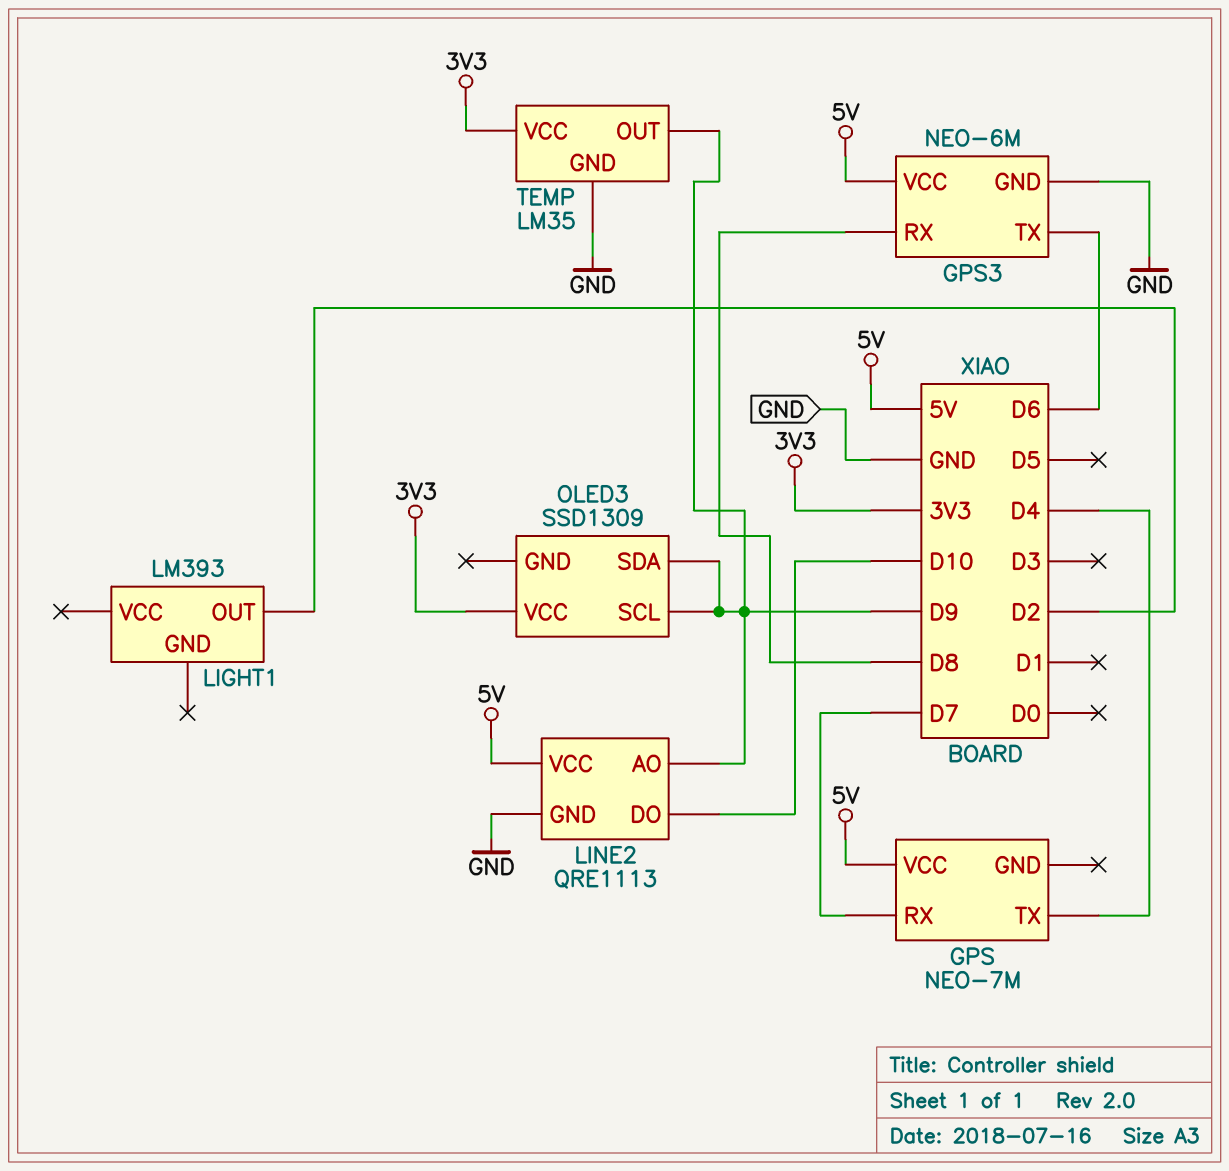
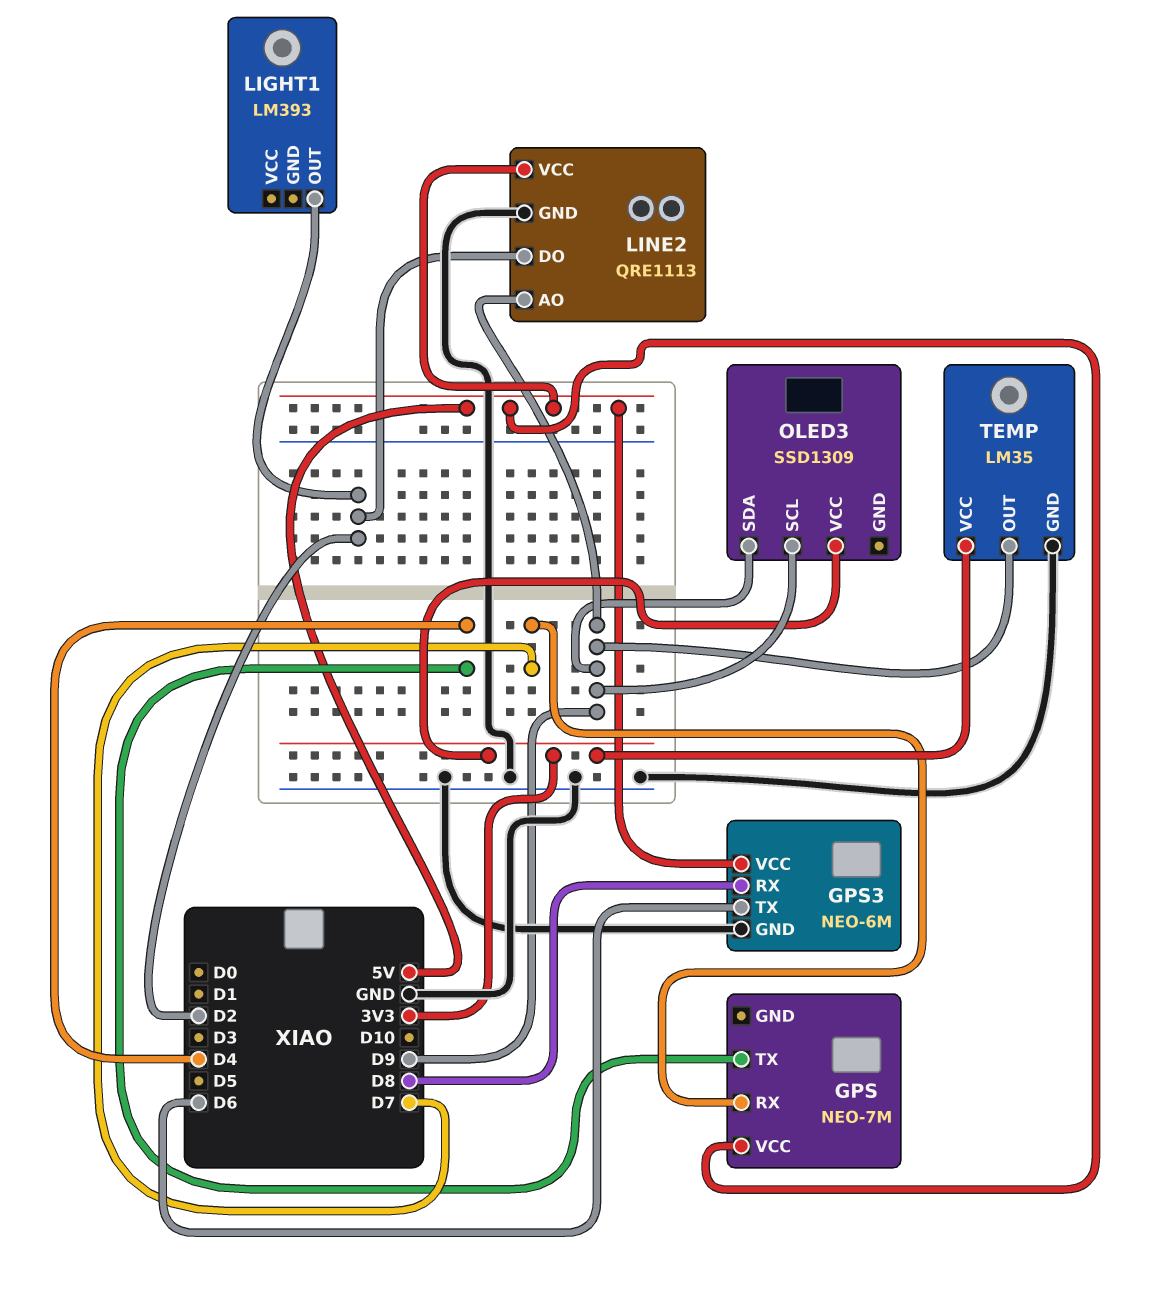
LINE2 pin DO: D10 -> D2

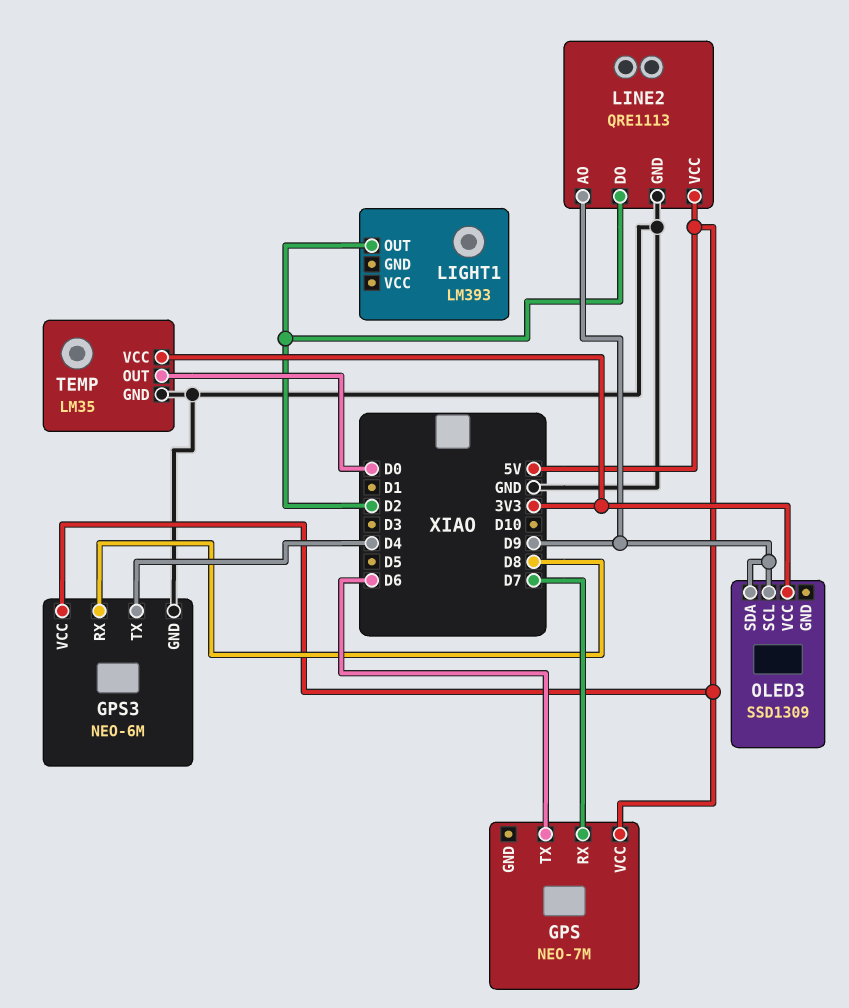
GPS pin TX: D4 -> D6
GPS3 pin TX: D6 -> D4
TEMP pin OUT: D9 -> D0

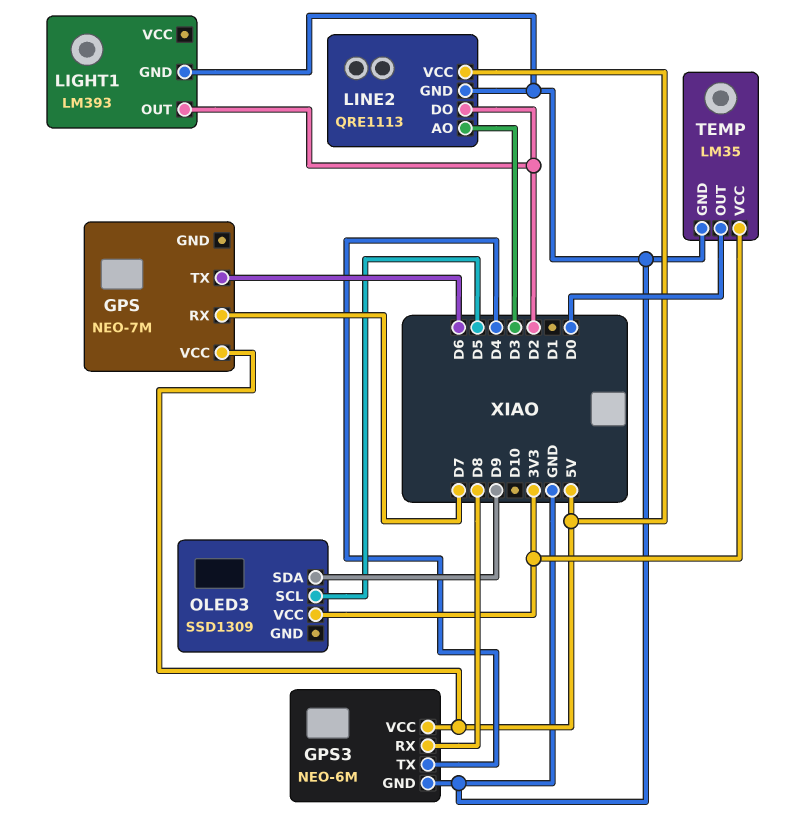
LIGHT1 pin GND: none -> GND
LINE2 pin AO: D9 -> D3
OLED3 pin SCL: D9 -> D5

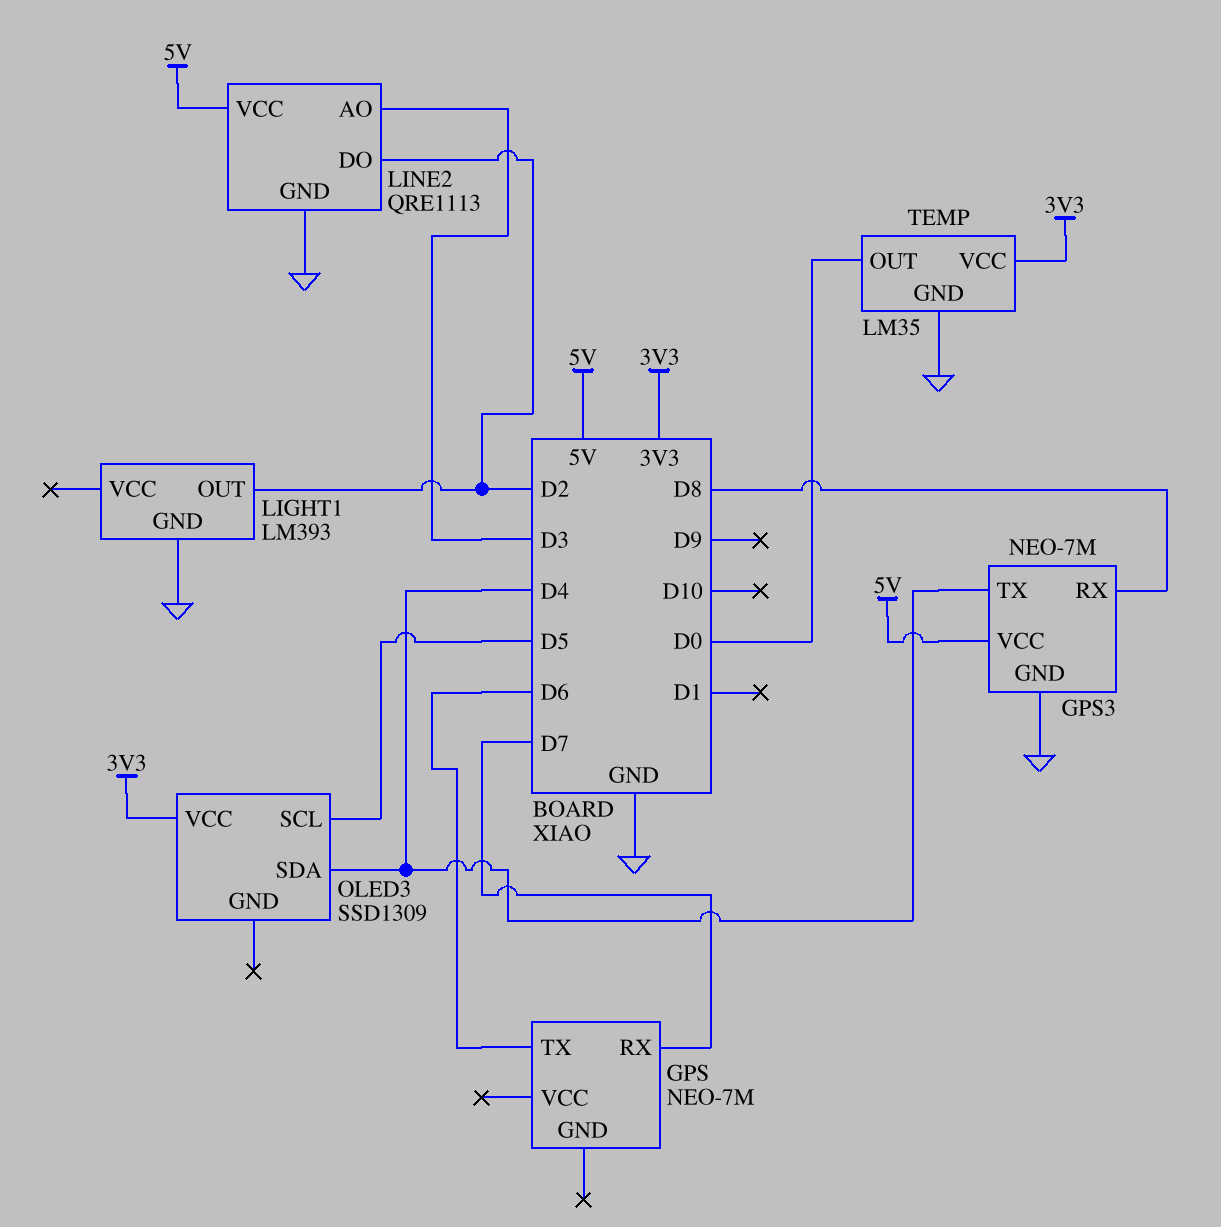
GPS pin VCC: 5V -> none
GPS3: NEO-6M -> NEO-7M
OLED3 pin SDA: D9 -> D4

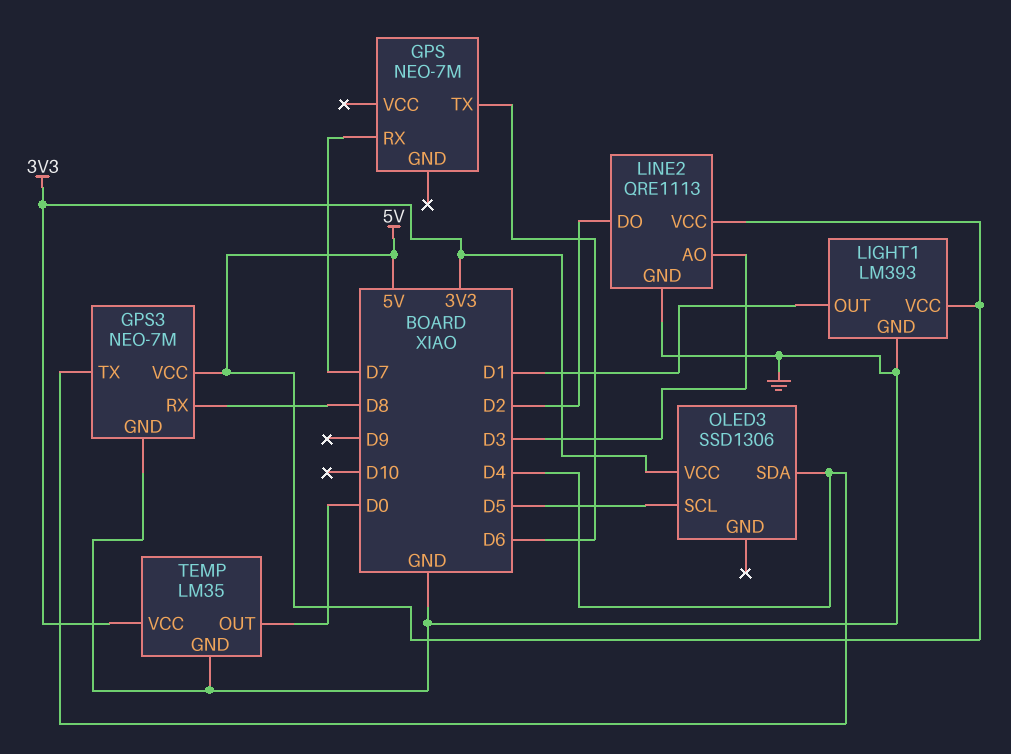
LIGHT1 pin OUT: D2 -> D1
LIGHT1 pin VCC: none -> 5V
OLED3: SSD1309 -> SSD1306

